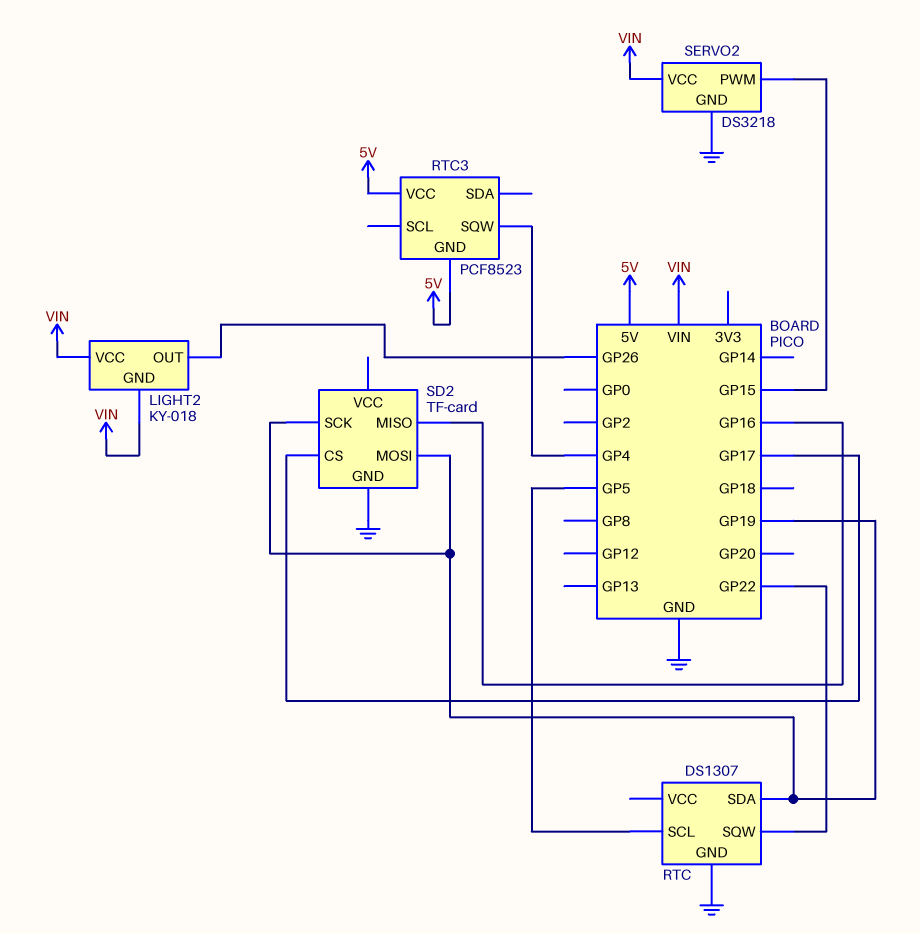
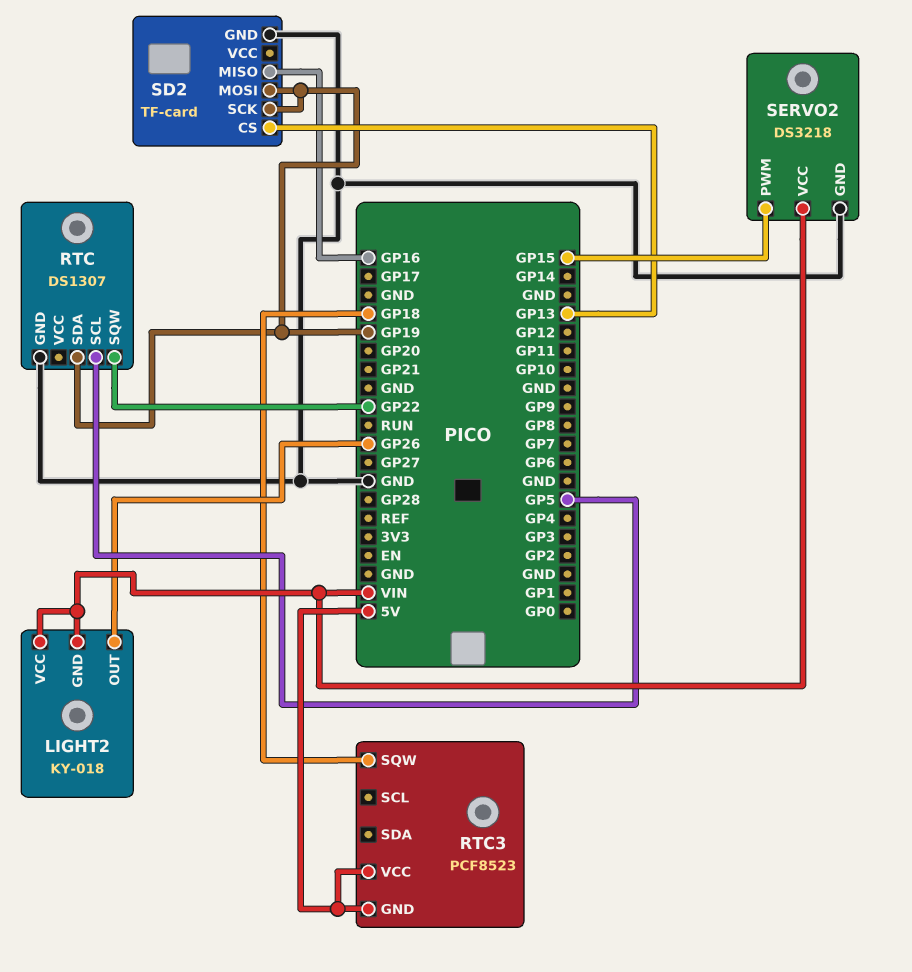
RTC3 pin SQW: GP4 -> GP18
SD2 pin CS: GP17 -> GP13

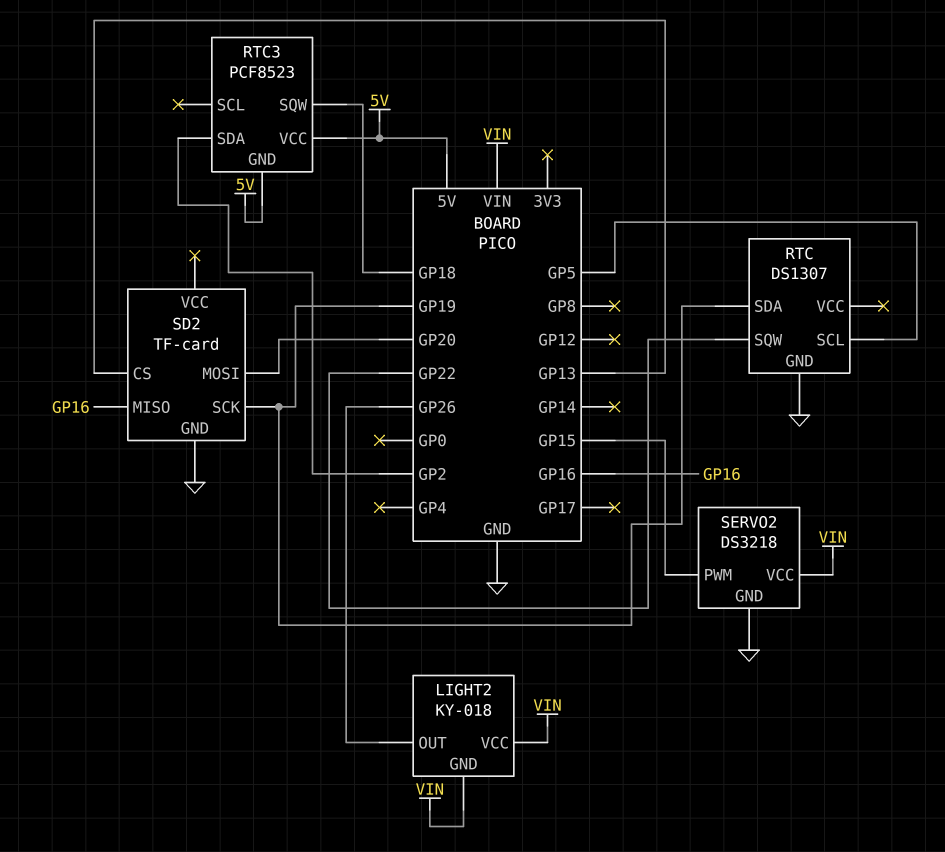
RTC3 pin SDA: none -> GP2
SD2 pin MOSI: GP19 -> GP20

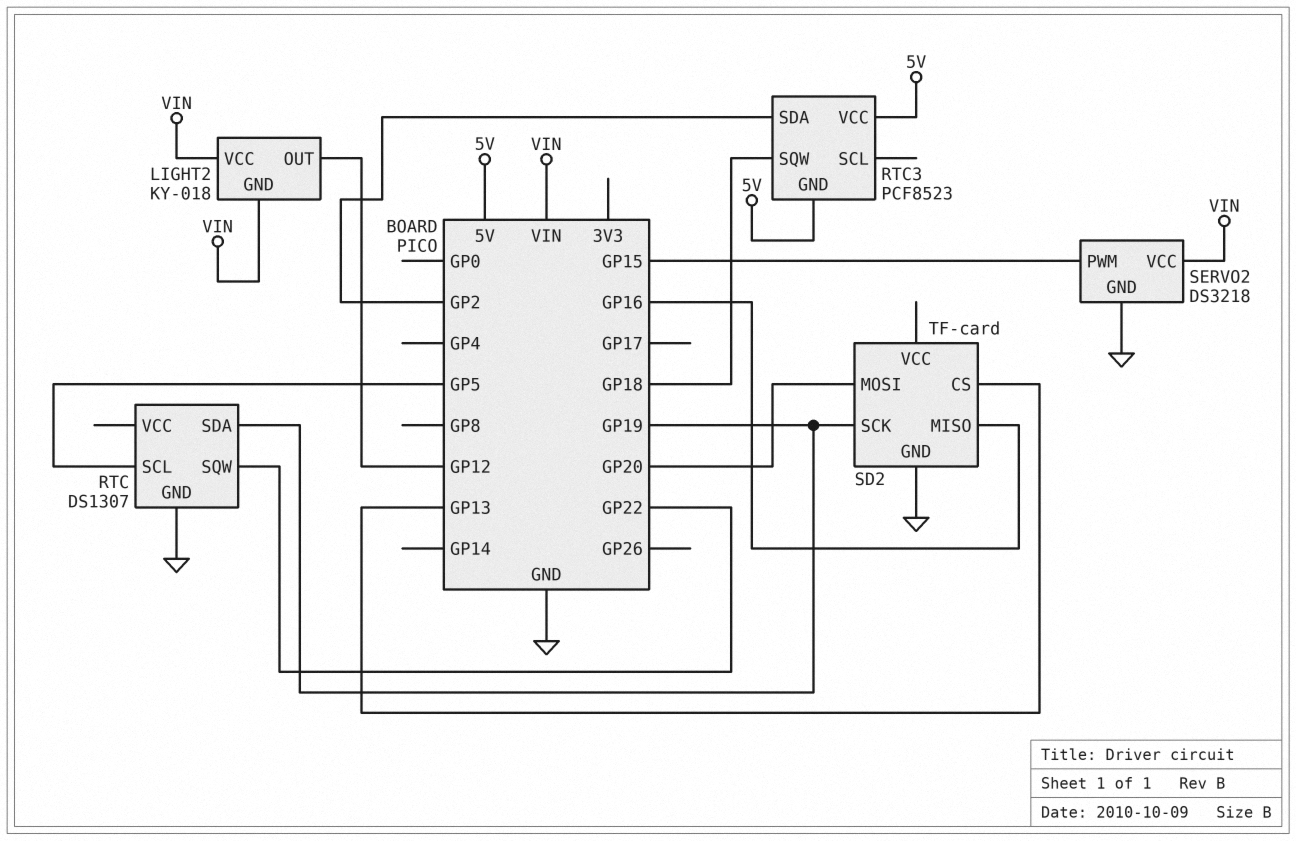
LIGHT2 pin OUT: GP26 -> GP12

